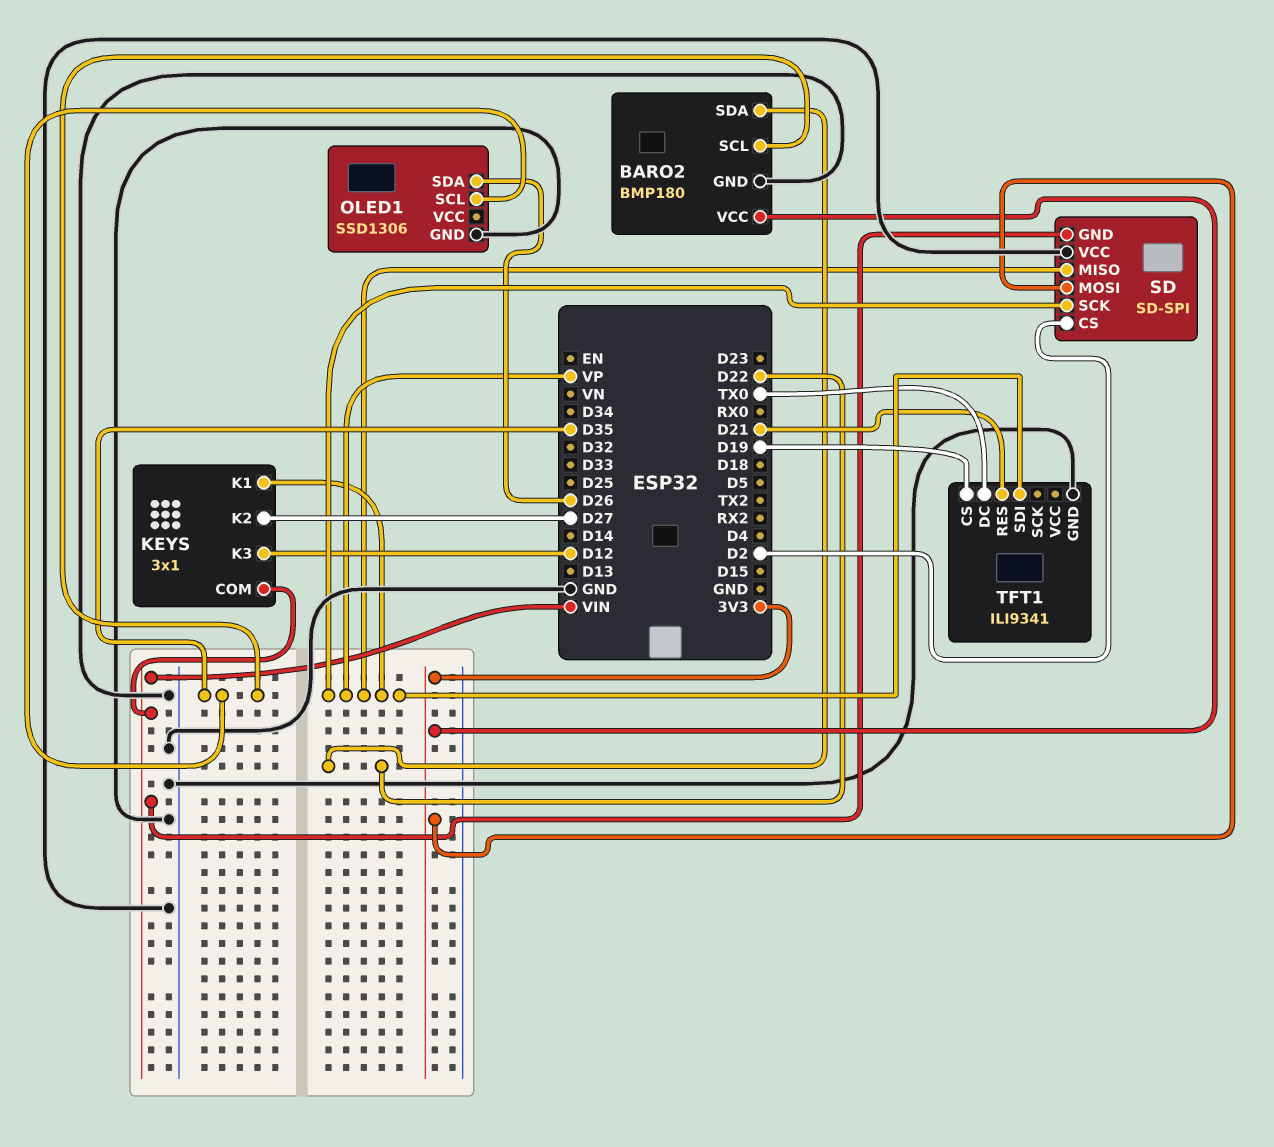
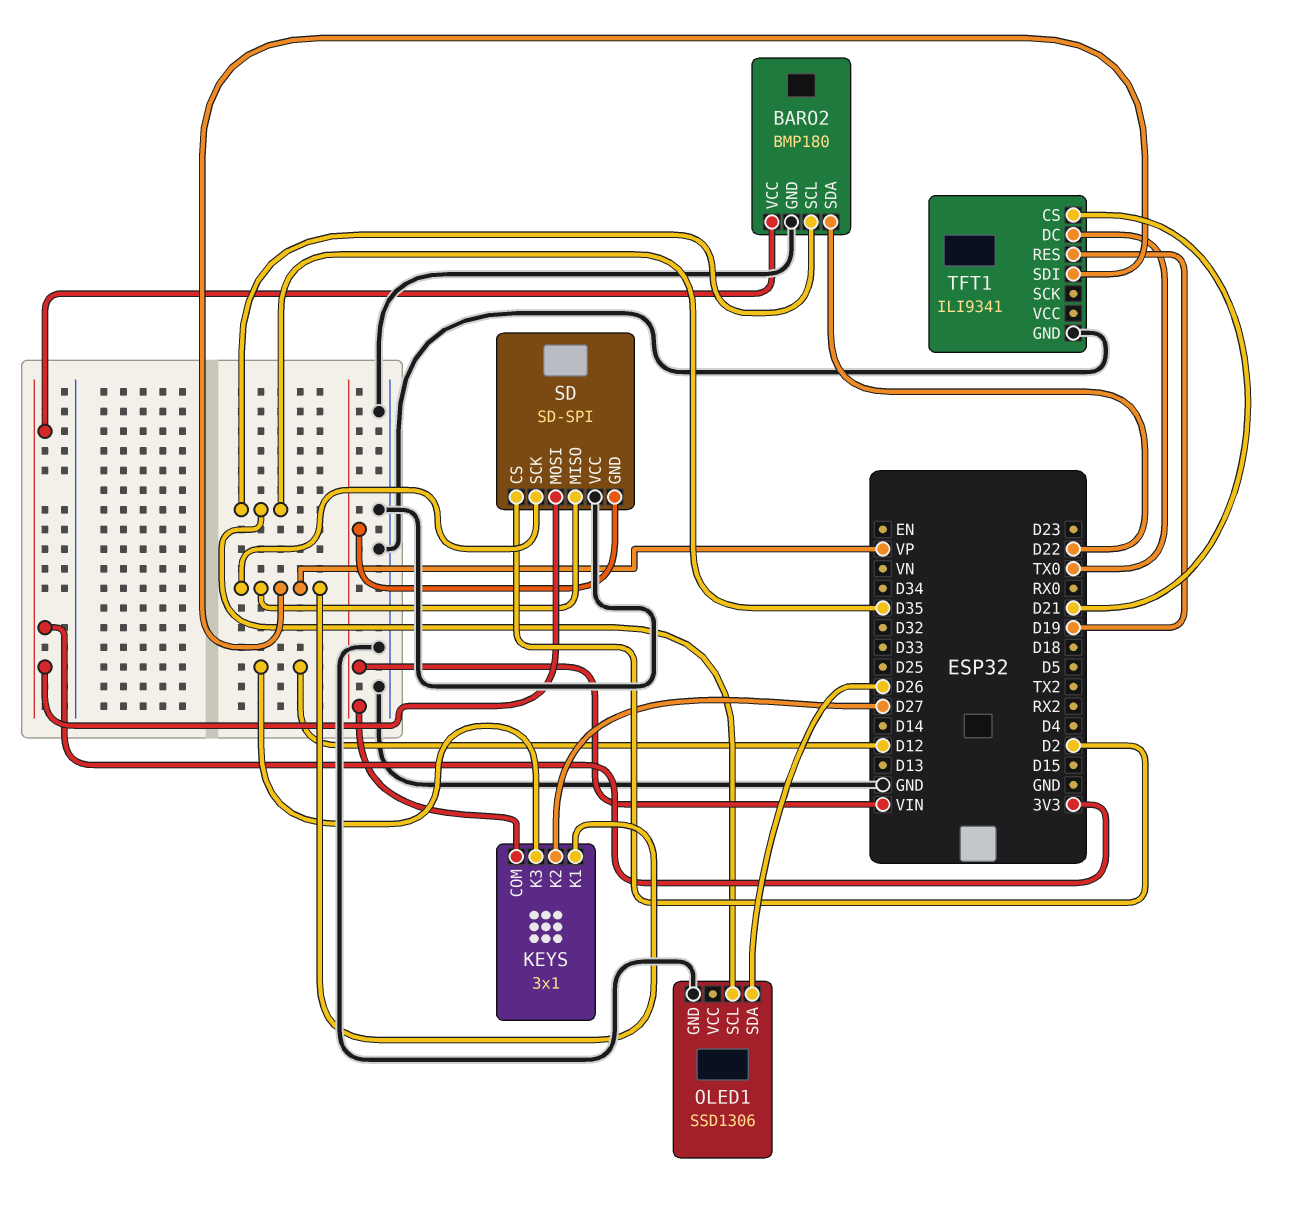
TFT1 pin CS: D19 -> D21
TFT1 pin RES: D21 -> D19

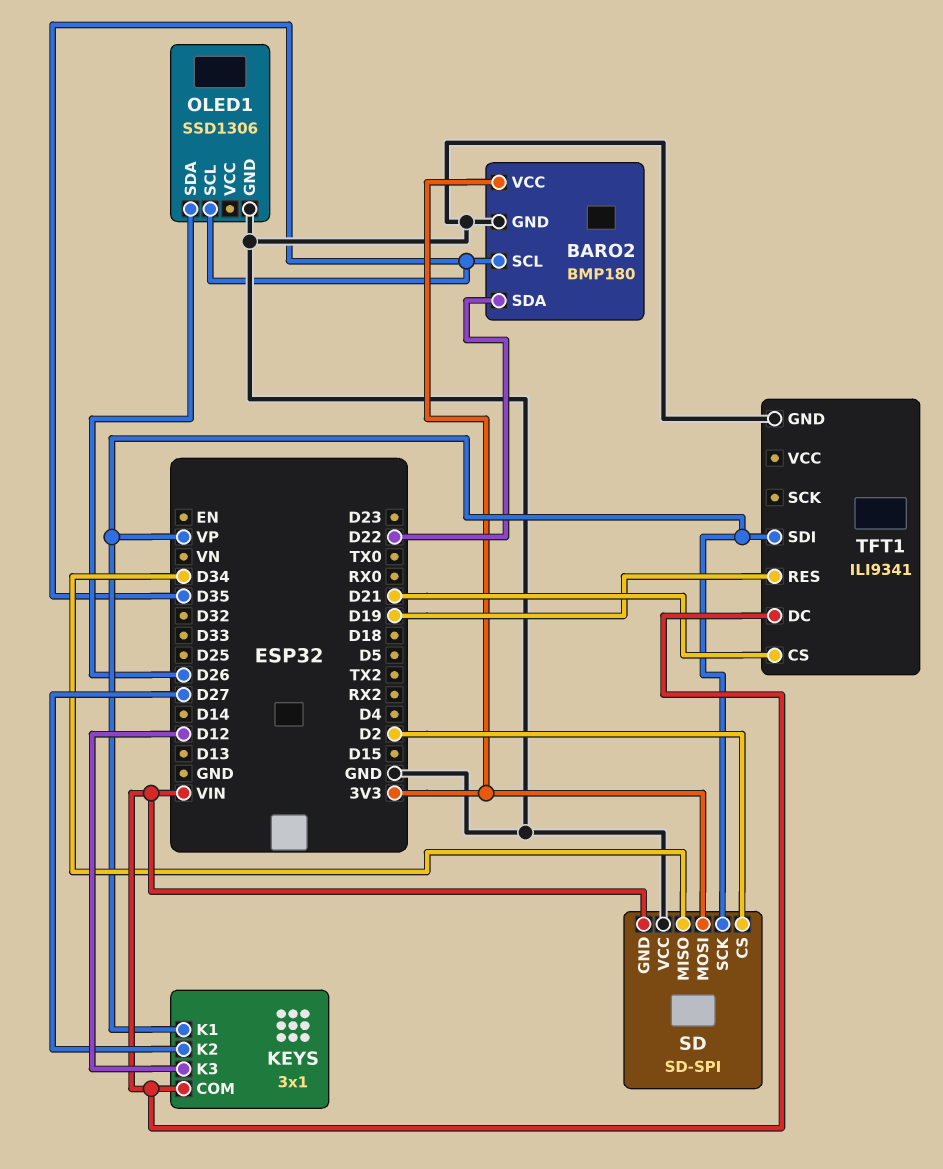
SD pin MISO: VP -> D34
TFT1 pin DC: TX0 -> VIN

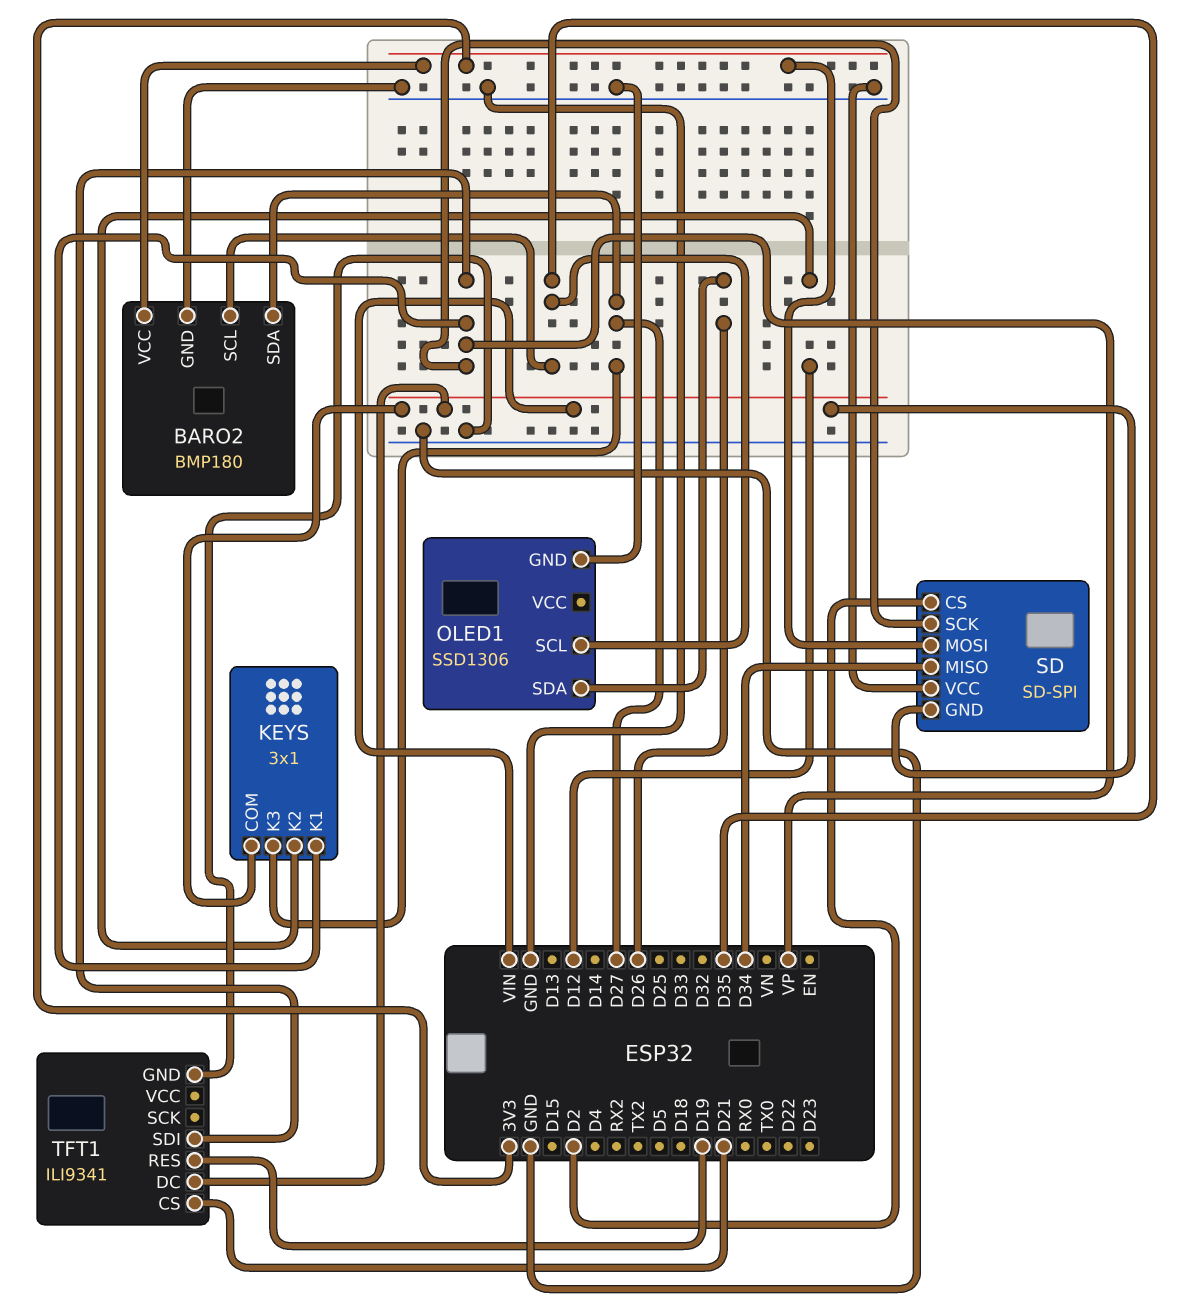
BARO2 pin SDA: D22 -> D27
KEYS pin K2: D27 -> D12
KEYS pin K3: D12 -> D27

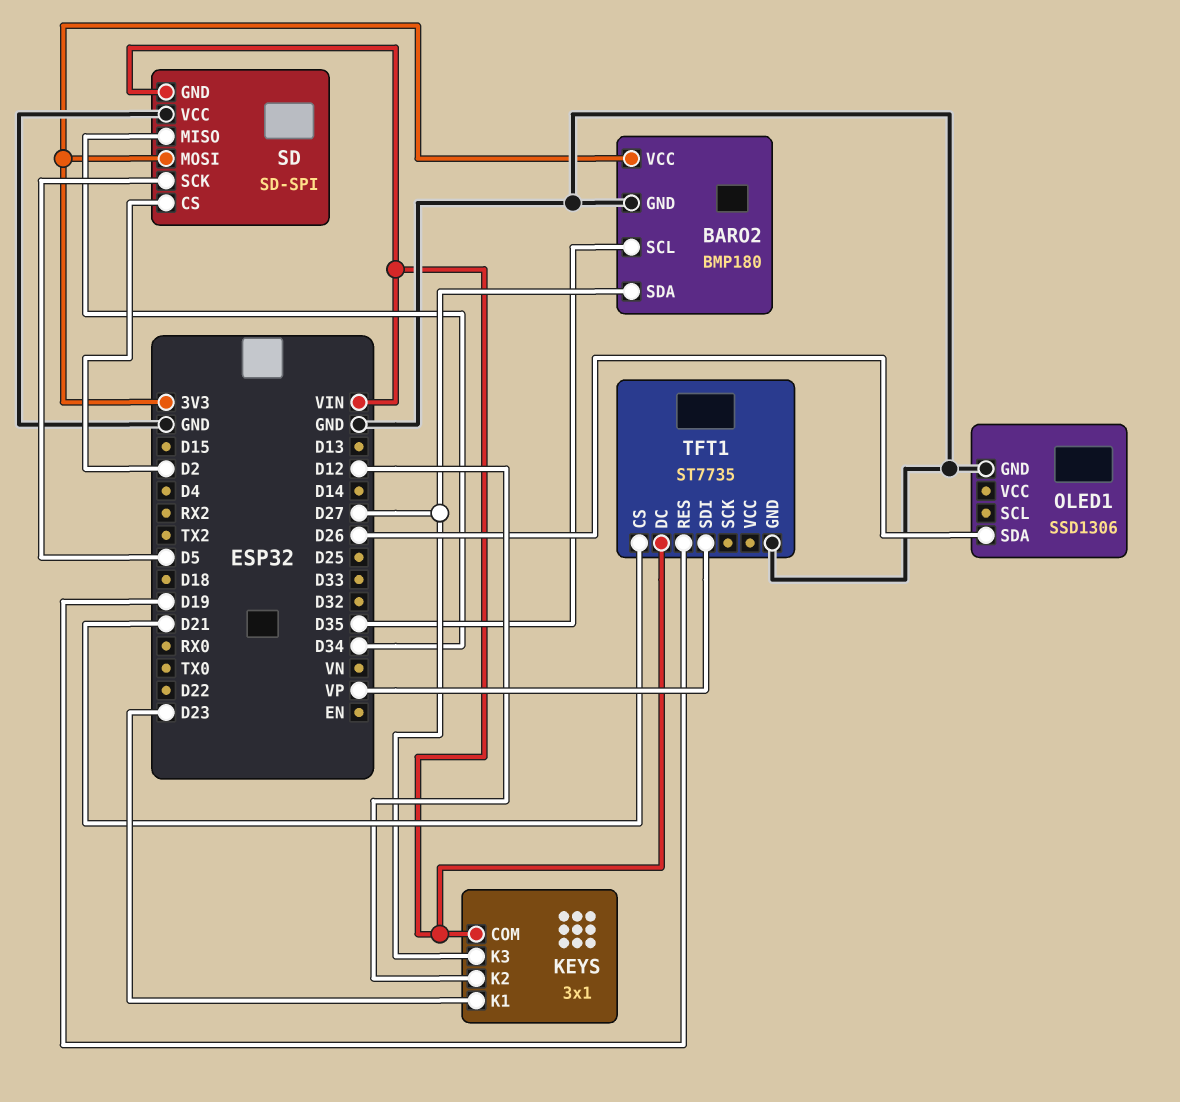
KEYS pin K1: VP -> D23
OLED1 pin SCL: D35 -> none
SD pin SCK: VP -> D5
TFT1: ILI9341 -> ST7735

